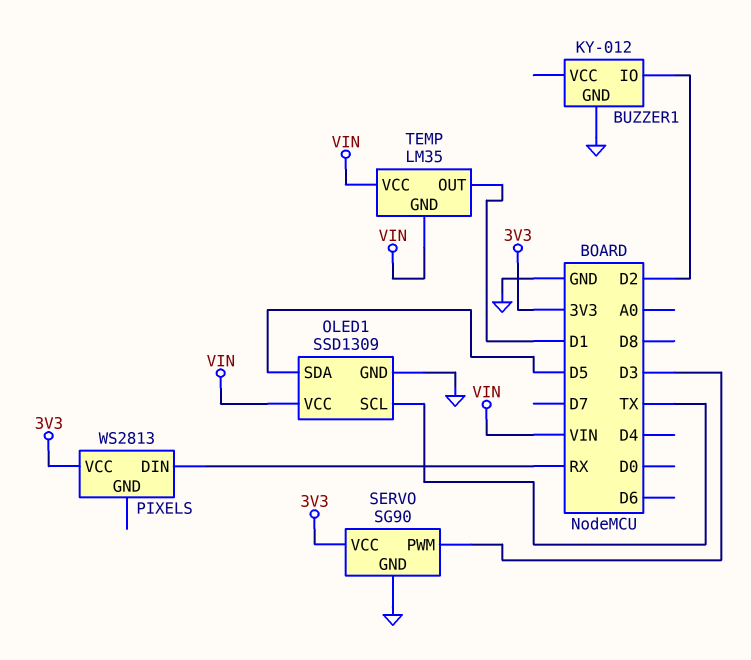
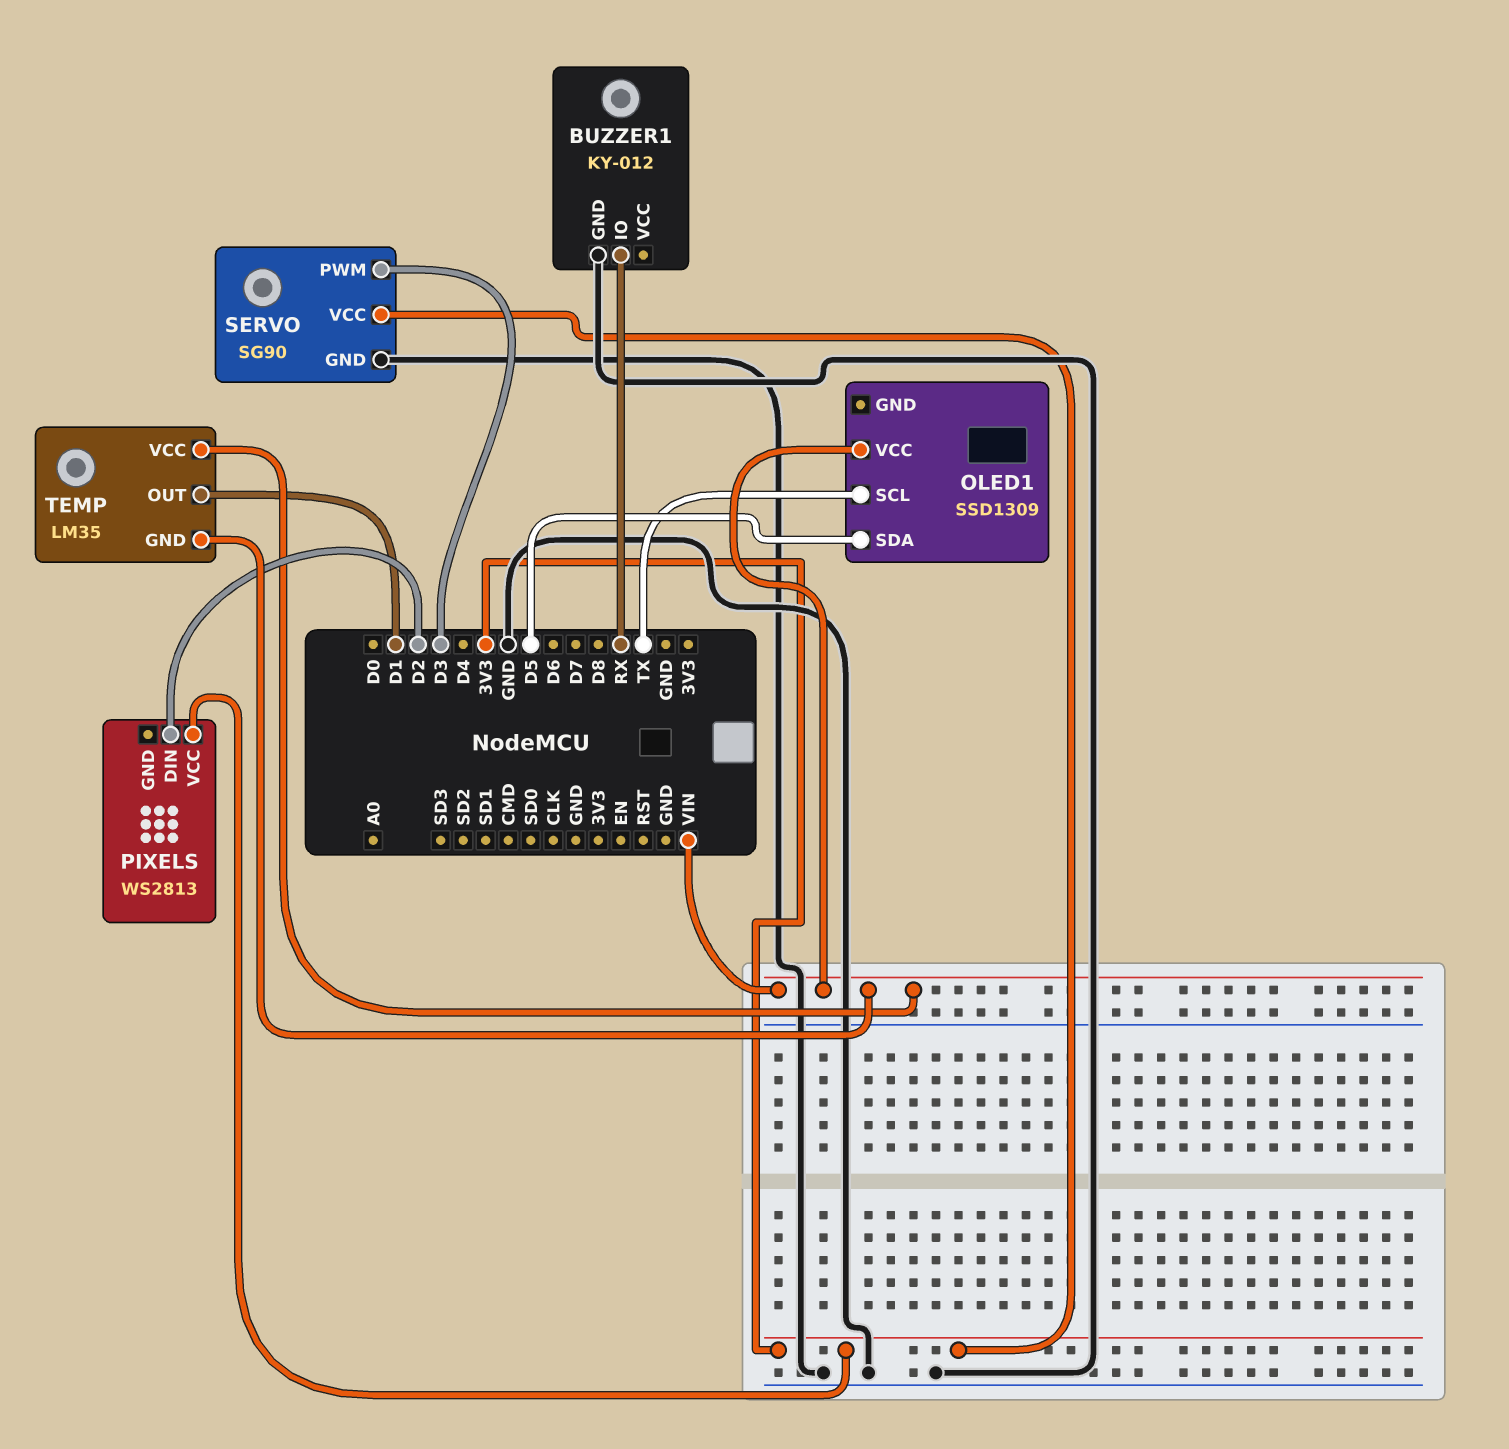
BUZZER1 pin IO: D2 -> RX
OLED1 pin GND: GND -> none
PIXELS pin DIN: RX -> D2

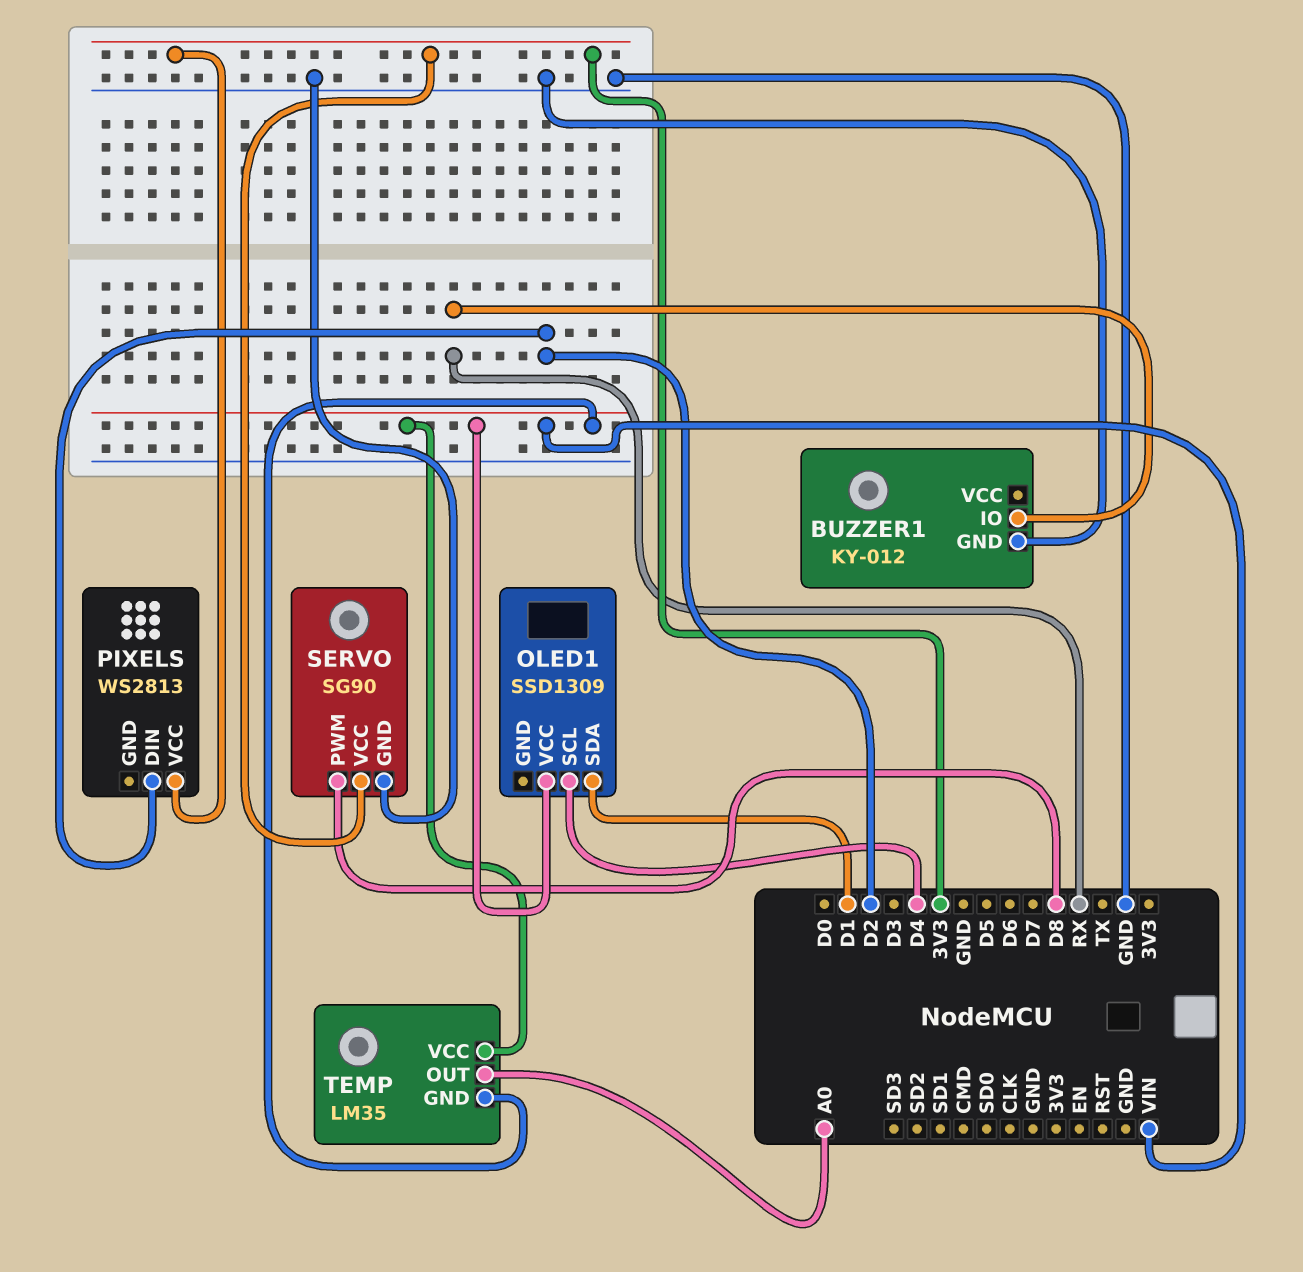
OLED1 pin SCL: TX -> D4
OLED1 pin SDA: D5 -> D1
SERVO pin PWM: D3 -> D8
TEMP pin OUT: D1 -> A0

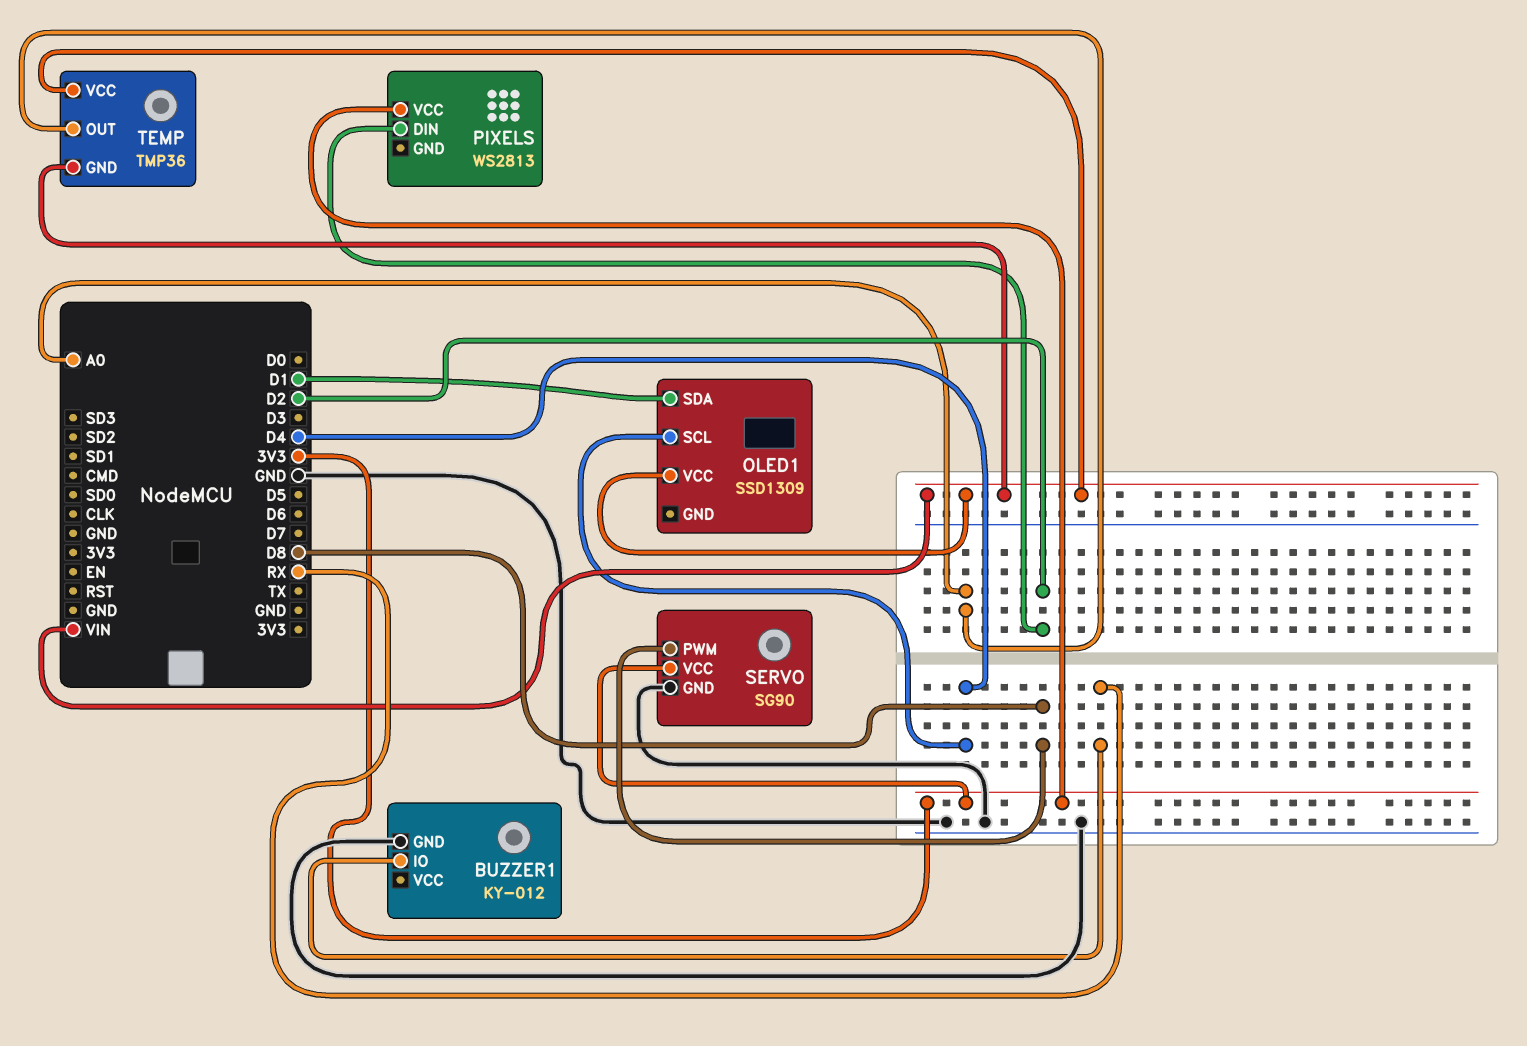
TEMP: LM35 -> TMP36

